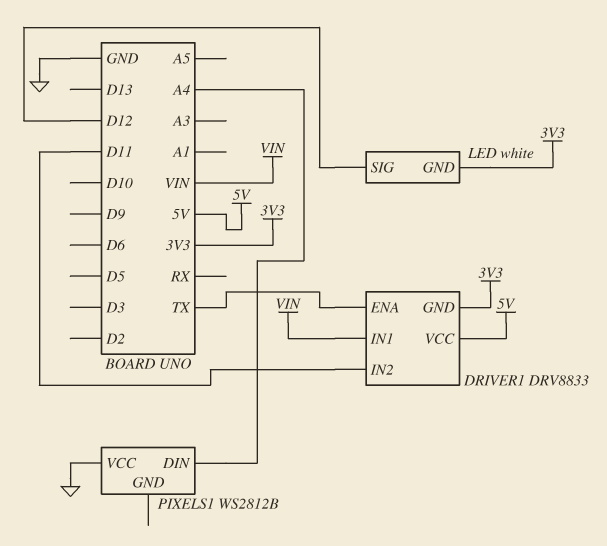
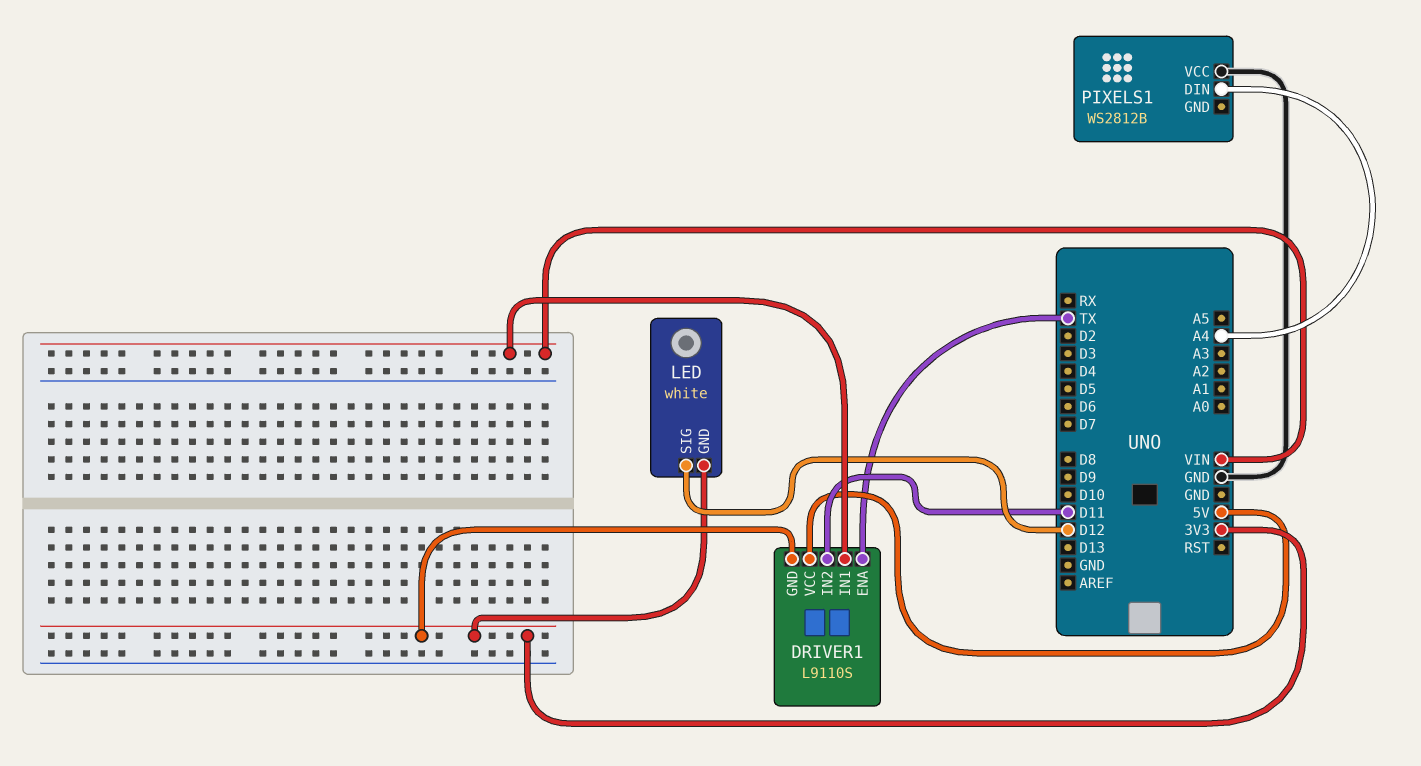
DRIVER1: DRV8833 -> L9110S

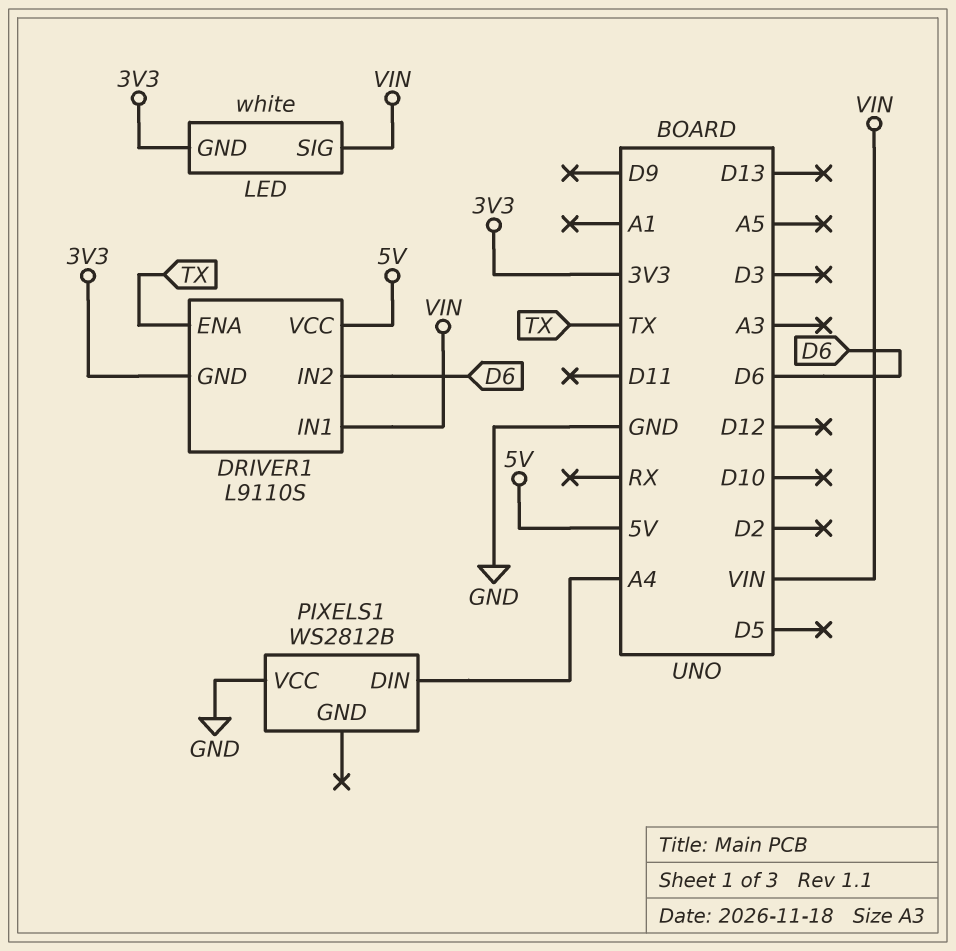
DRIVER1 pin IN2: D11 -> D6
LED pin SIG: D12 -> VIN

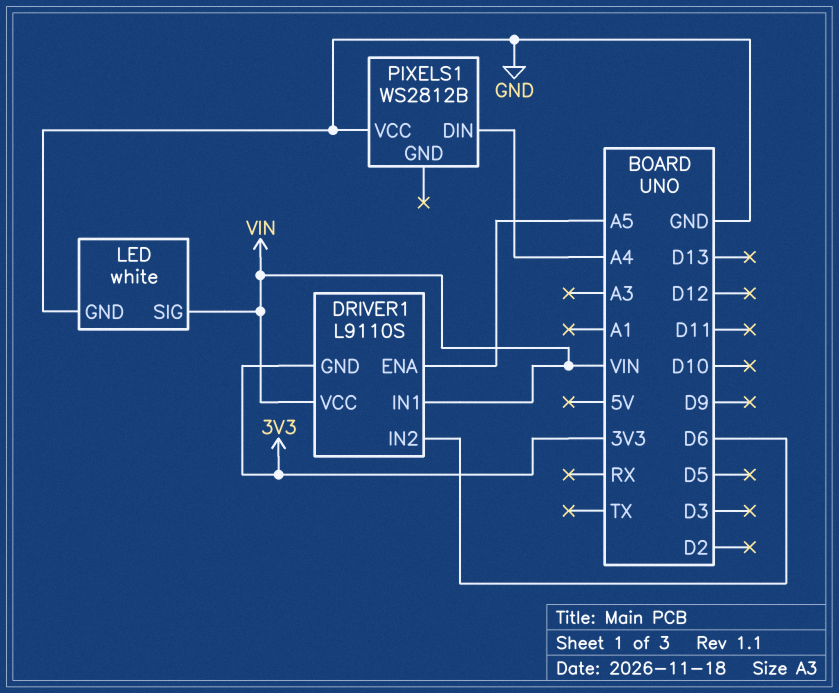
DRIVER1 pin ENA: TX -> A5
DRIVER1 pin VCC: 5V -> VIN
LED pin GND: 3V3 -> GND

